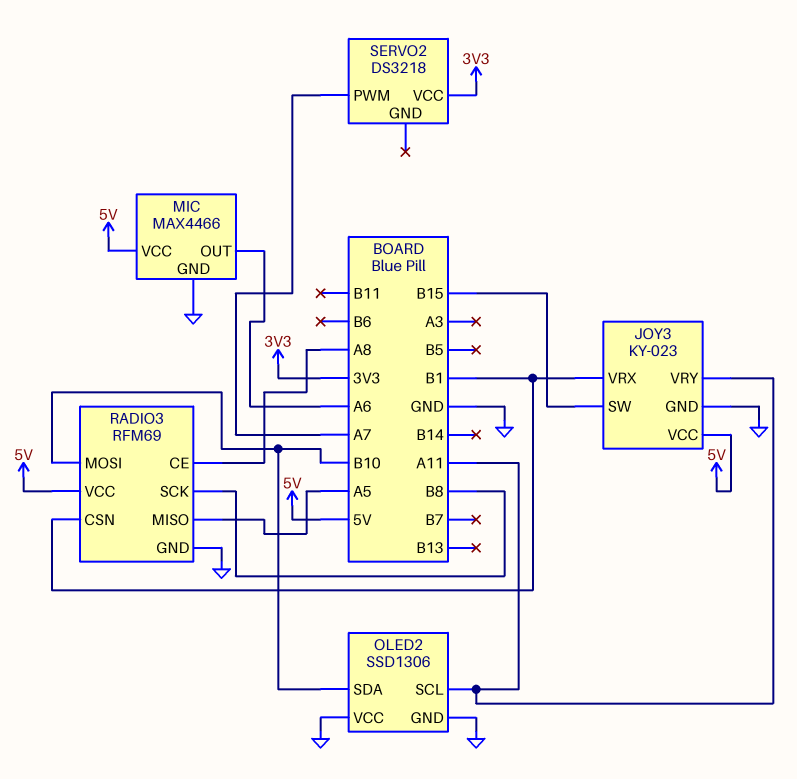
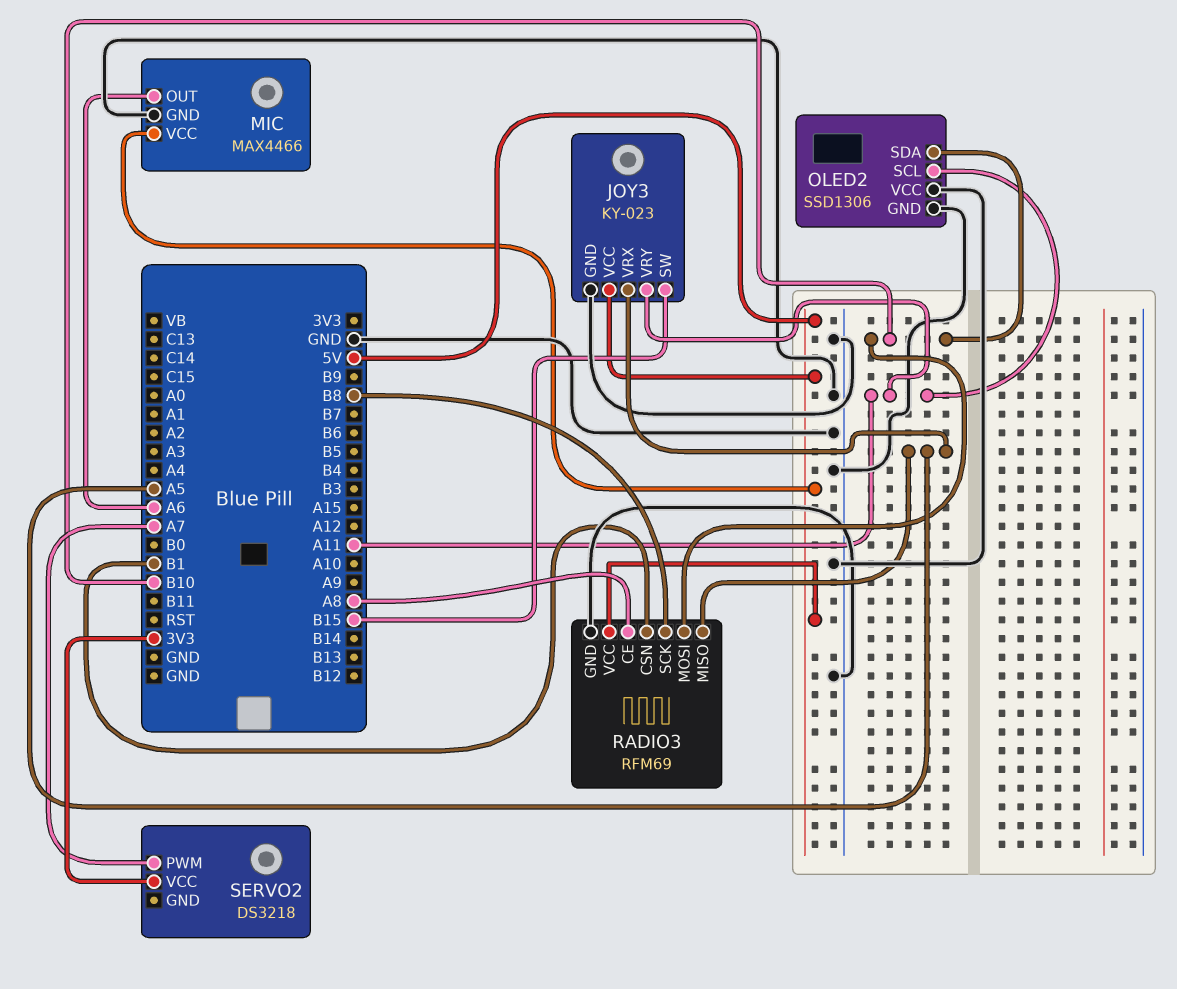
JOY3 pin VRX: B1 -> A5

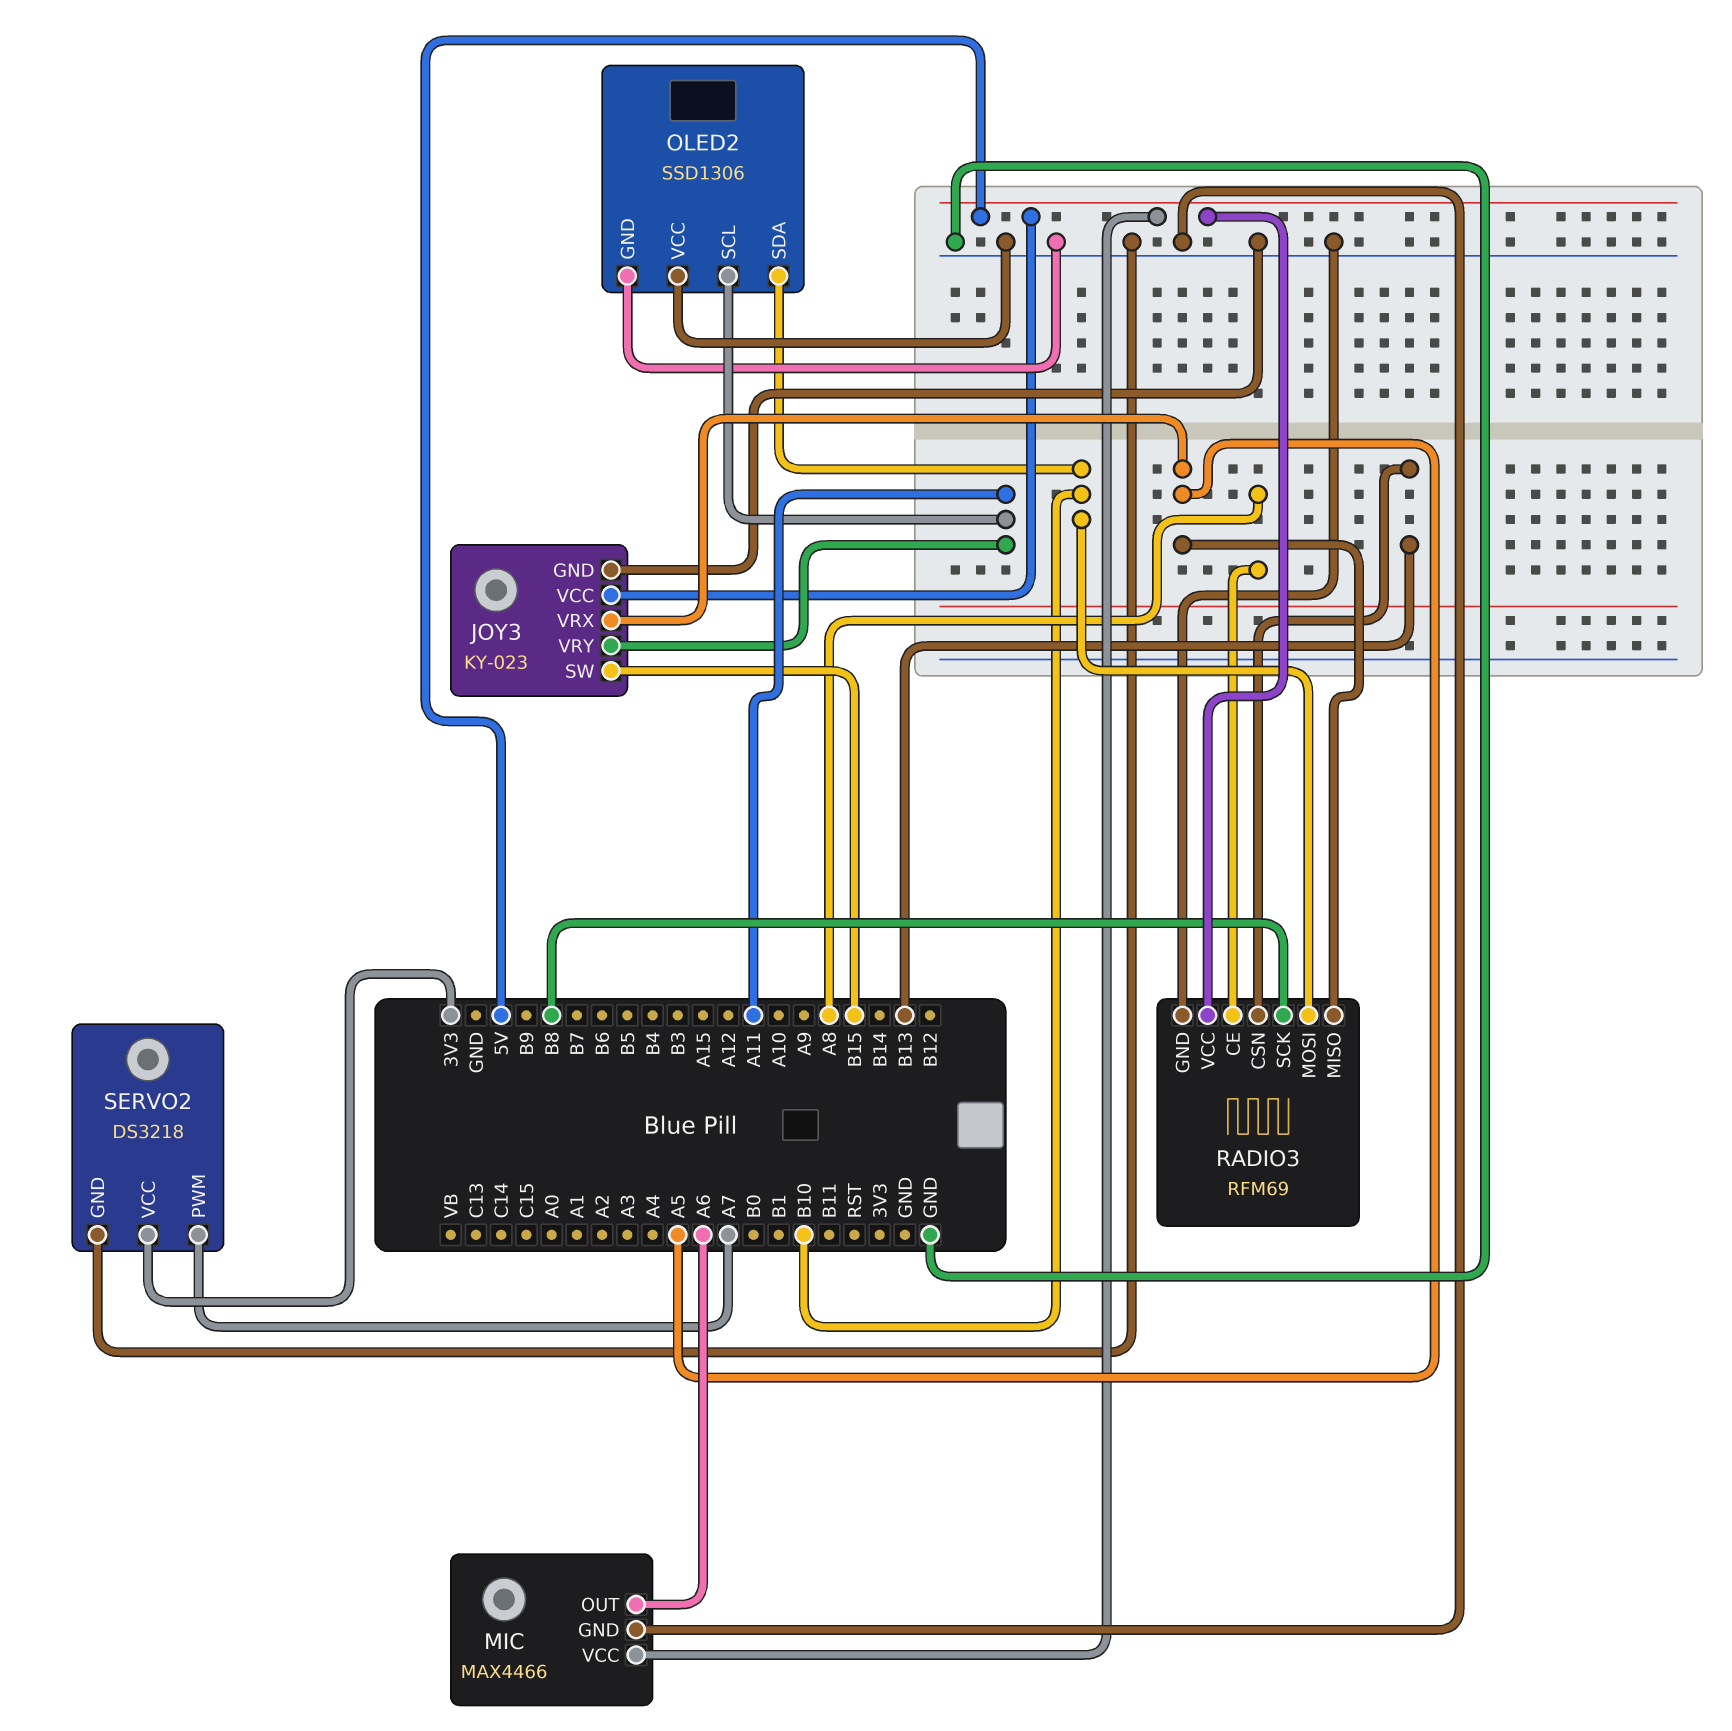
RADIO3 pin CSN: B1 -> B13
SERVO2 pin GND: none -> GND

